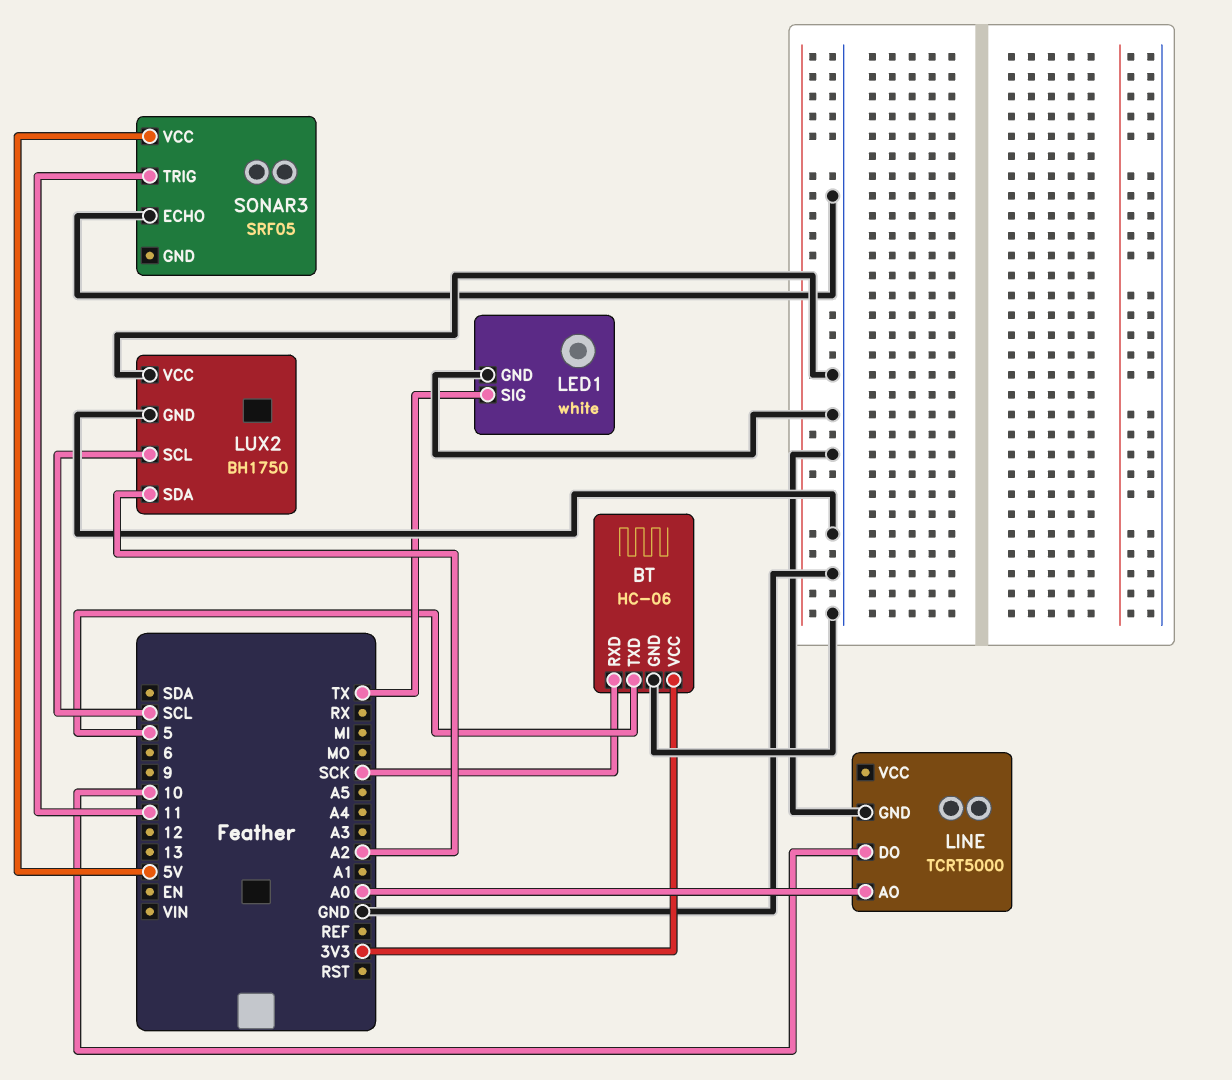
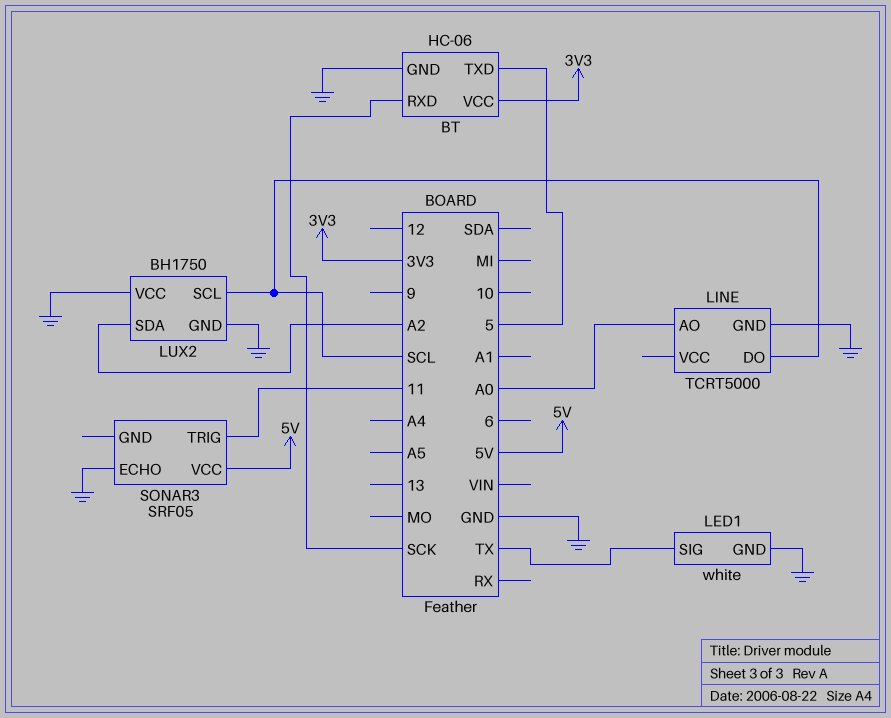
LINE pin DO: 10 -> SCL

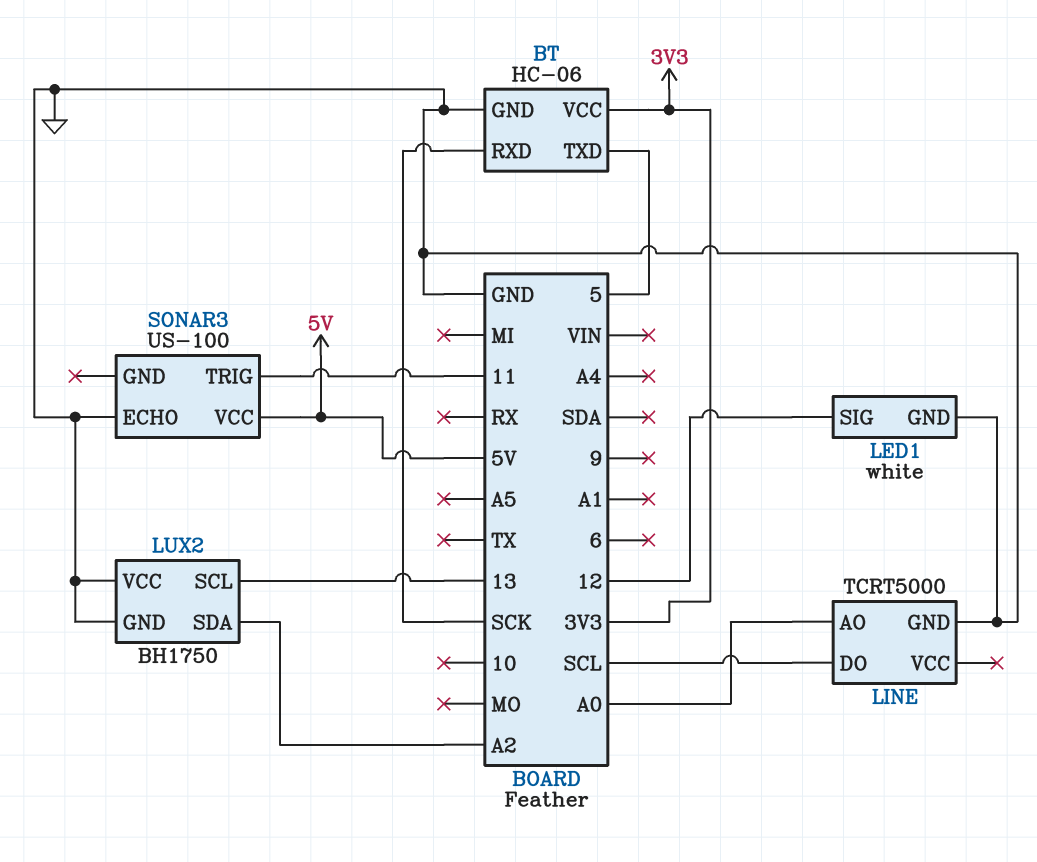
LED1 pin SIG: TX -> 12
LUX2 pin SCL: SCL -> 13
SONAR3: SRF05 -> US-100

